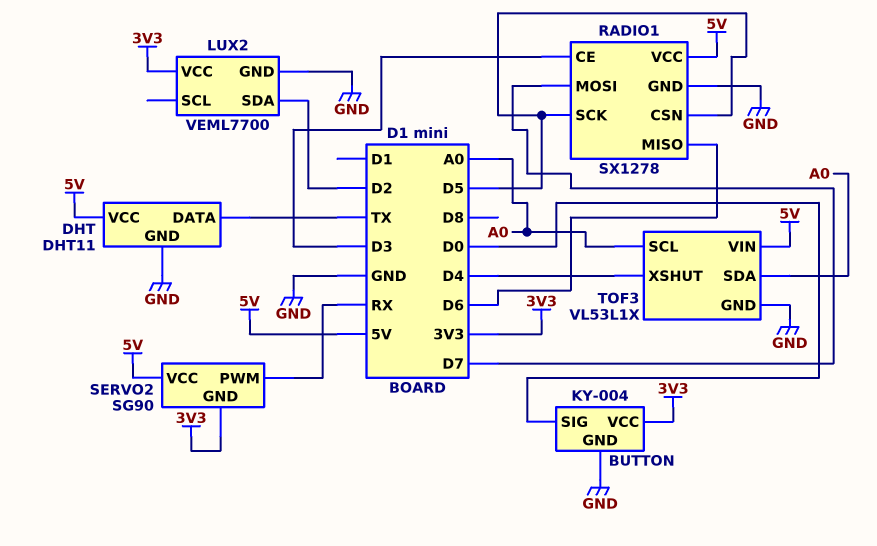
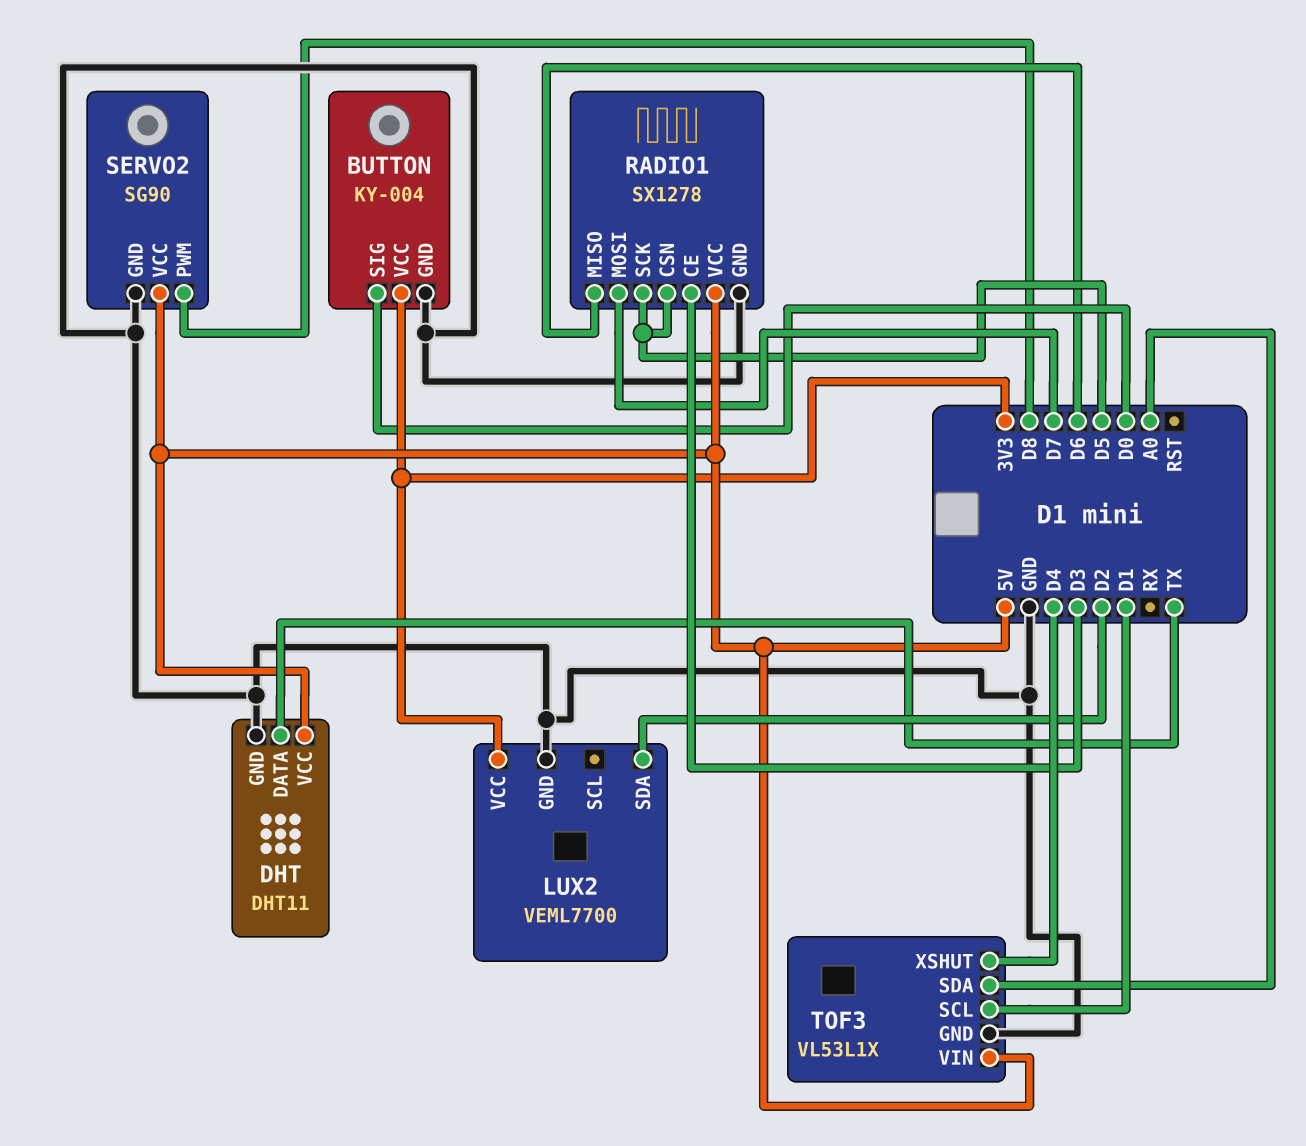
SERVO2 pin GND: 3V3 -> GND
SERVO2 pin PWM: RX -> D8
TOF3 pin SCL: A0 -> D1

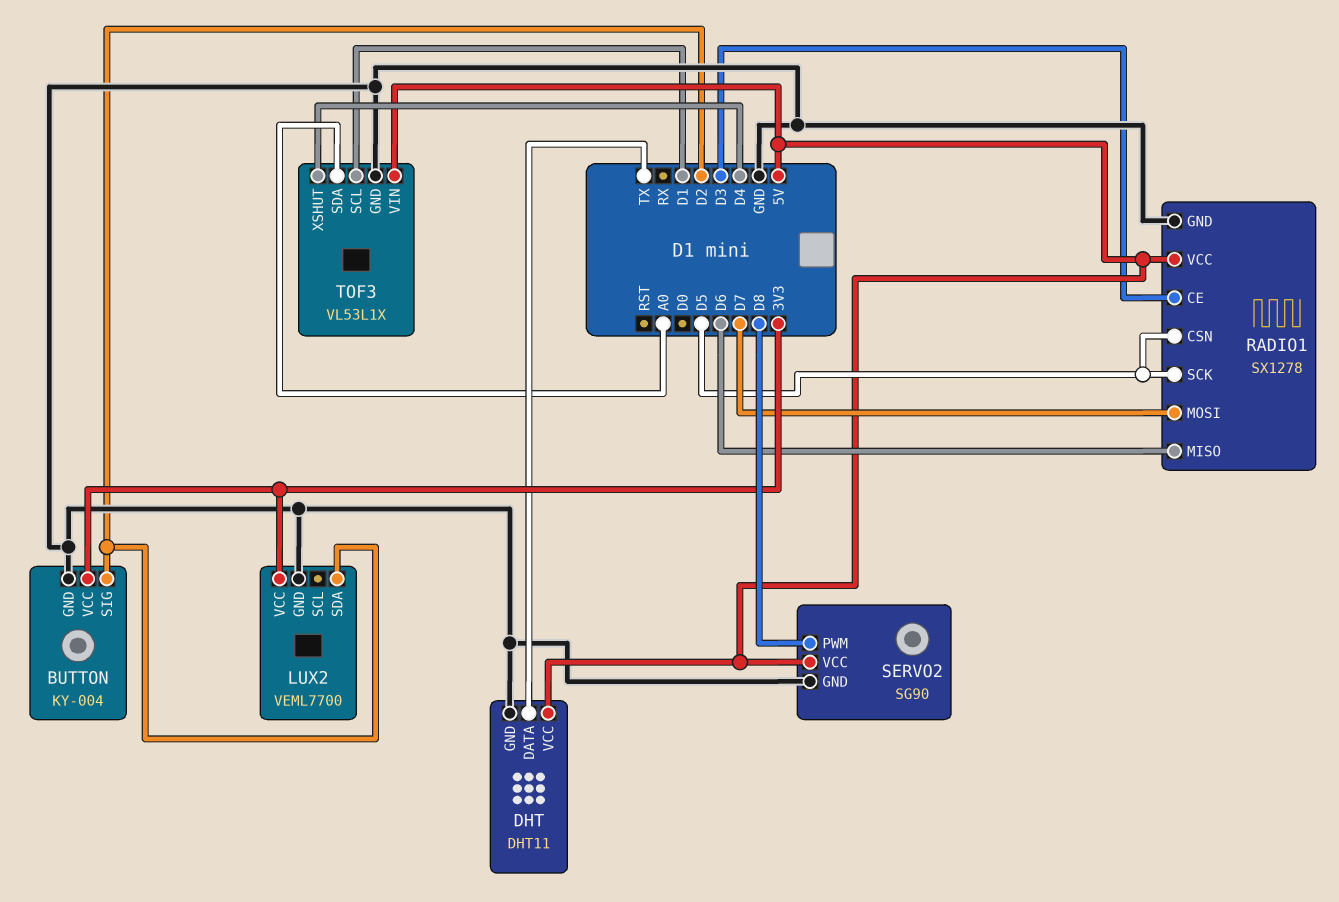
BUTTON pin SIG: D0 -> D2

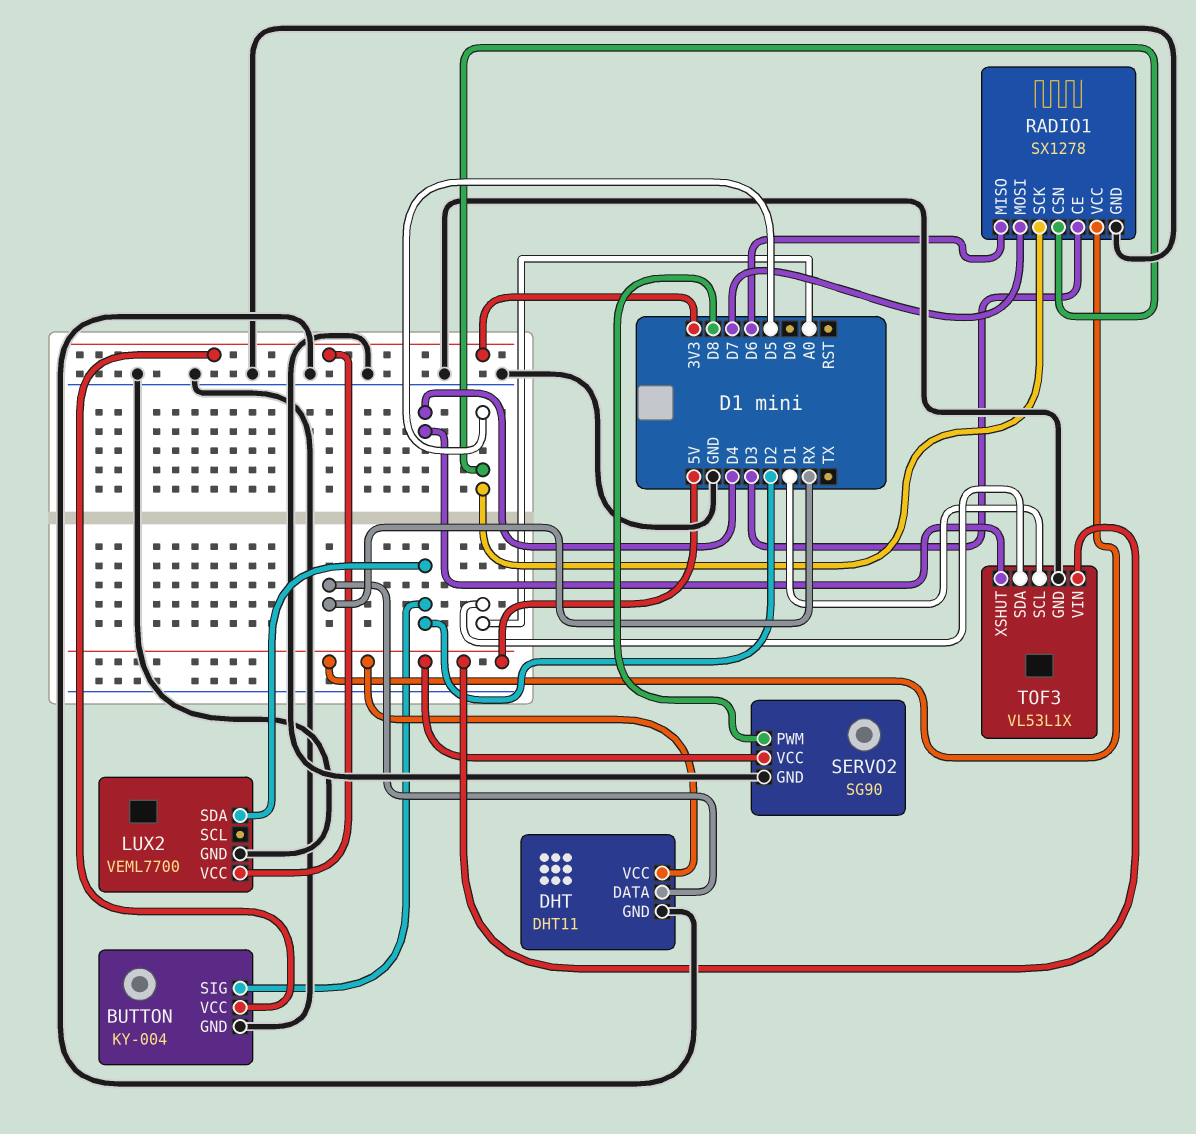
DHT pin DATA: TX -> RX

